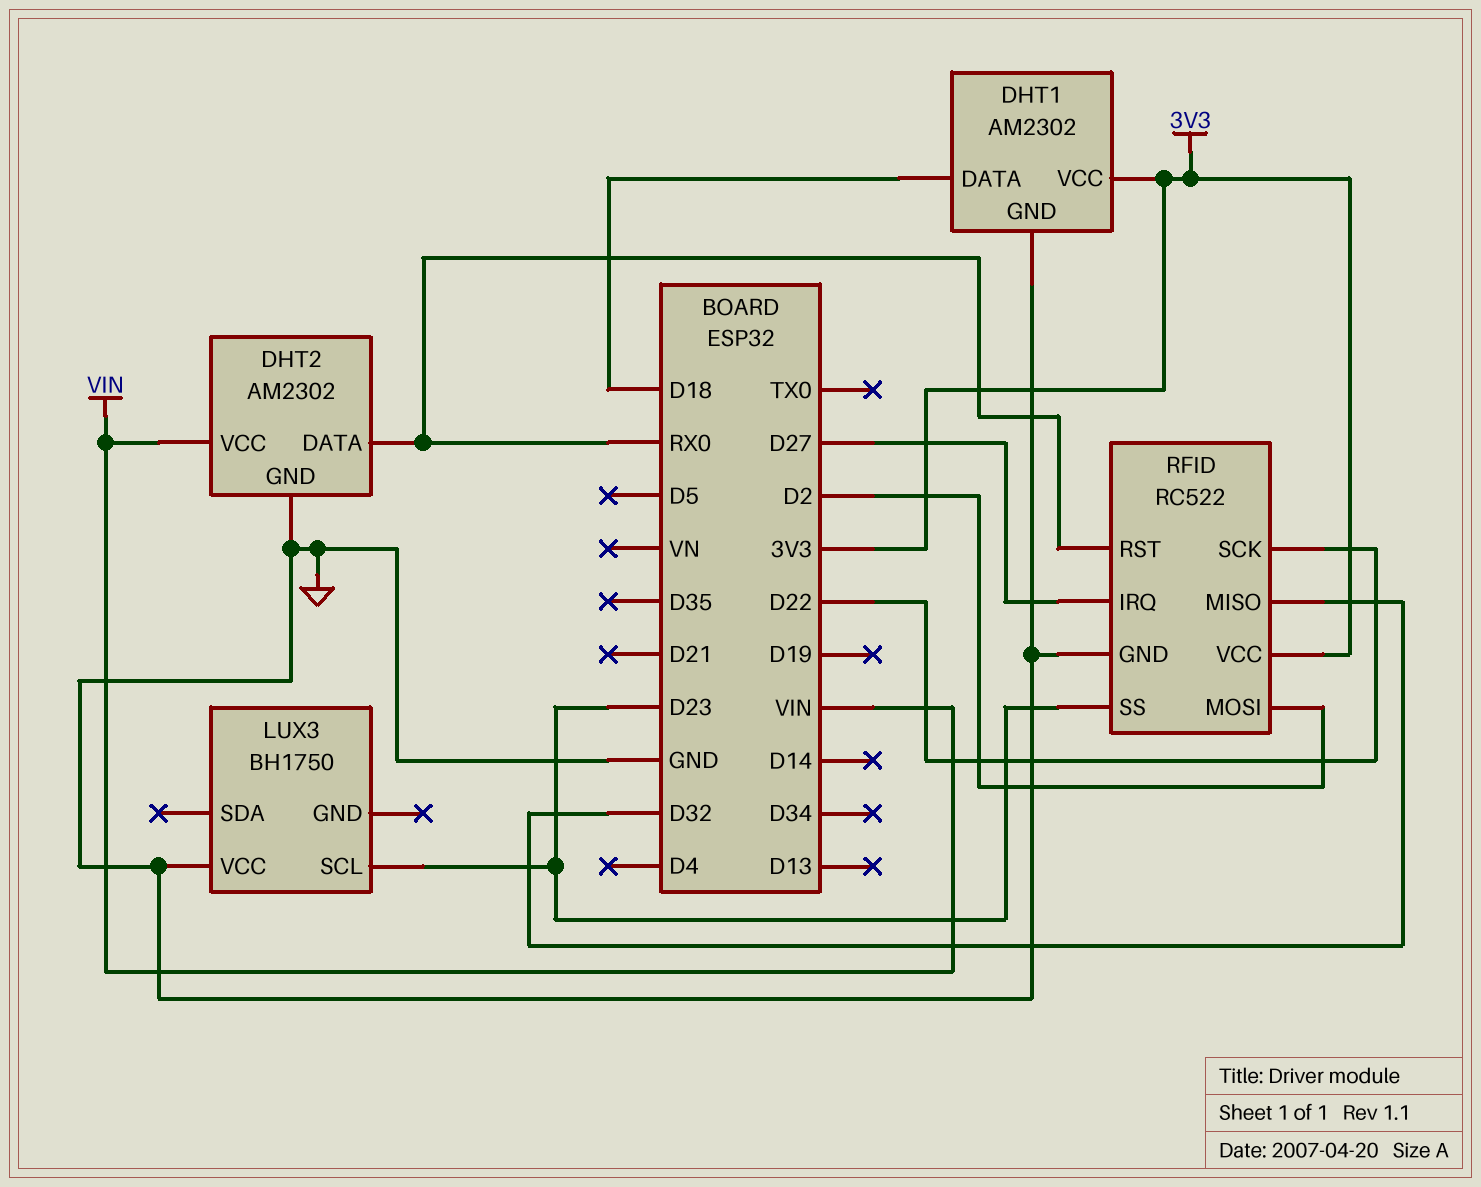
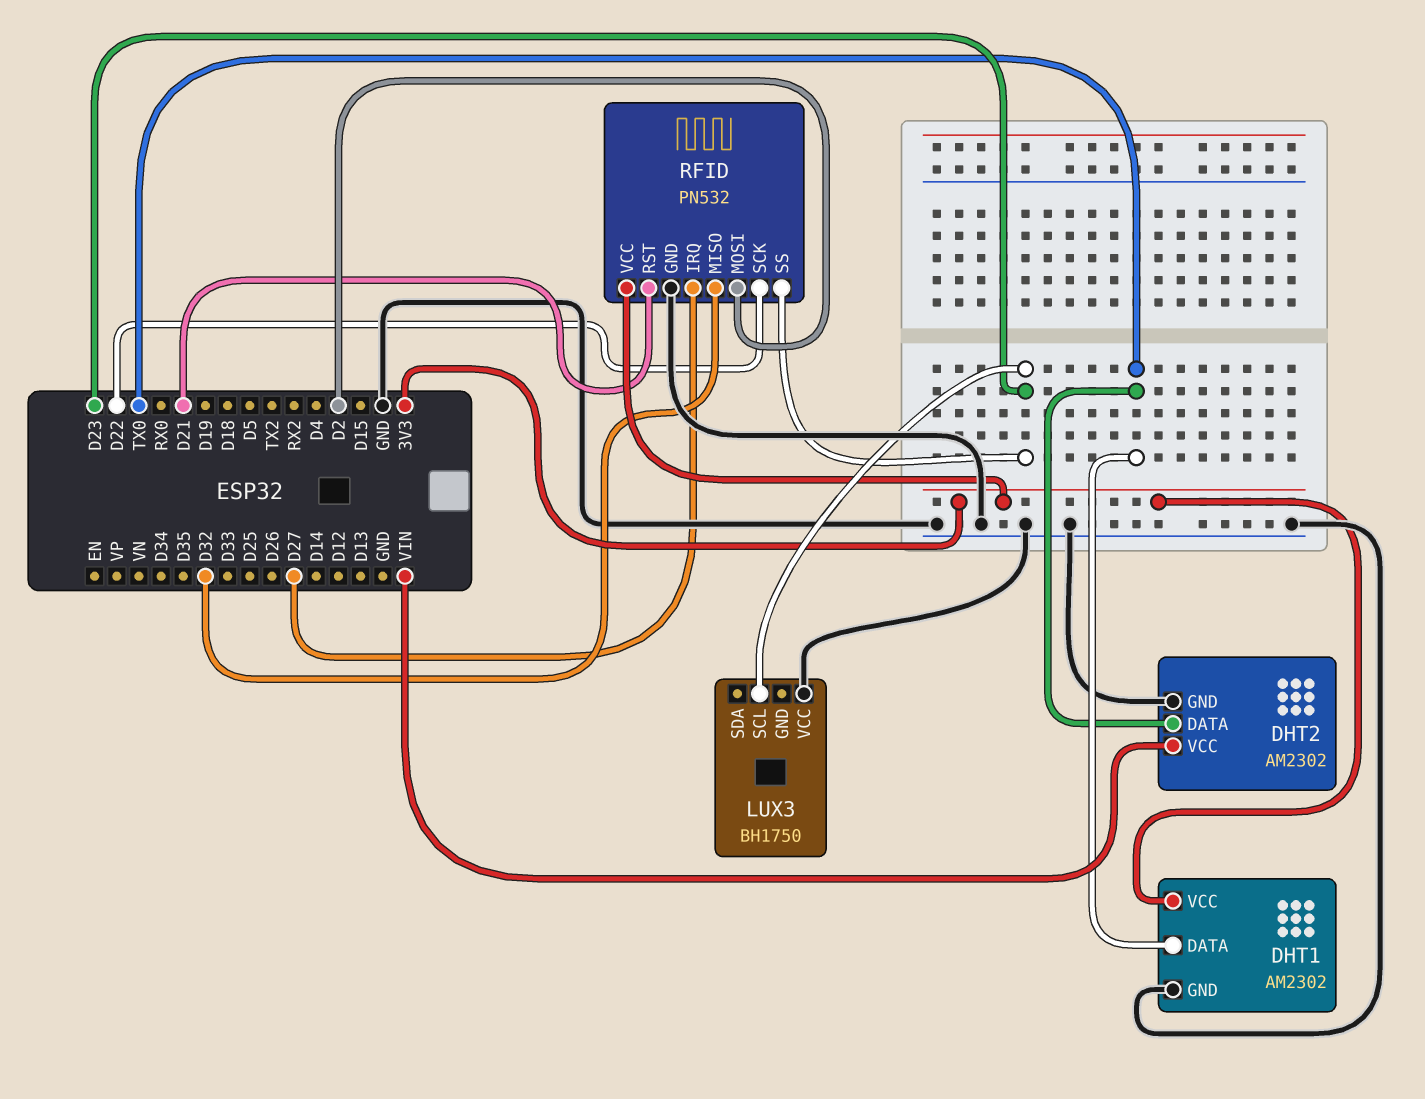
DHT1 pin DATA: D18 -> TX0
DHT2 pin DATA: RX0 -> TX0
RFID: RC522 -> PN532
RFID pin RST: RX0 -> D21

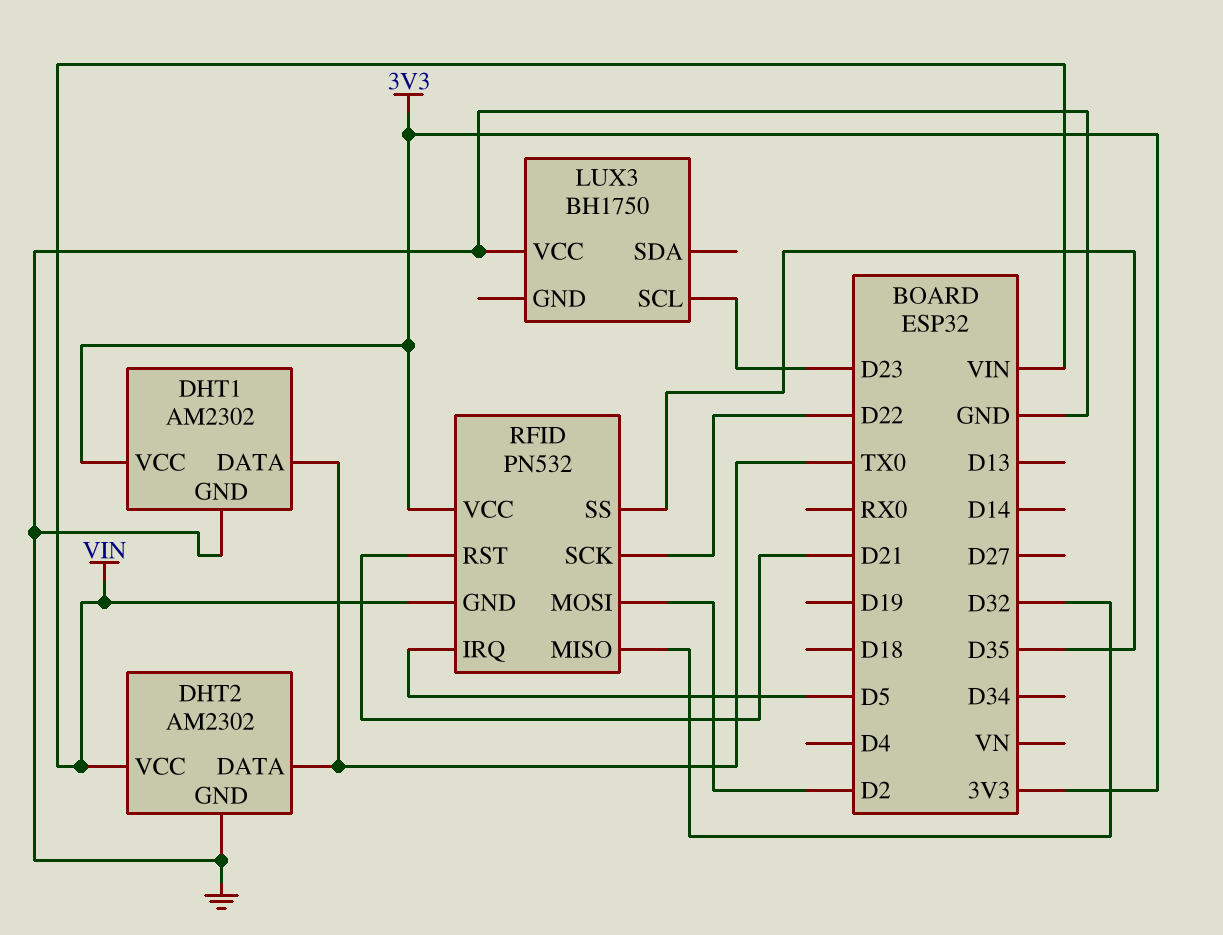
RFID pin GND: GND -> VIN
RFID pin IRQ: D27 -> D5
RFID pin SS: D23 -> D35

